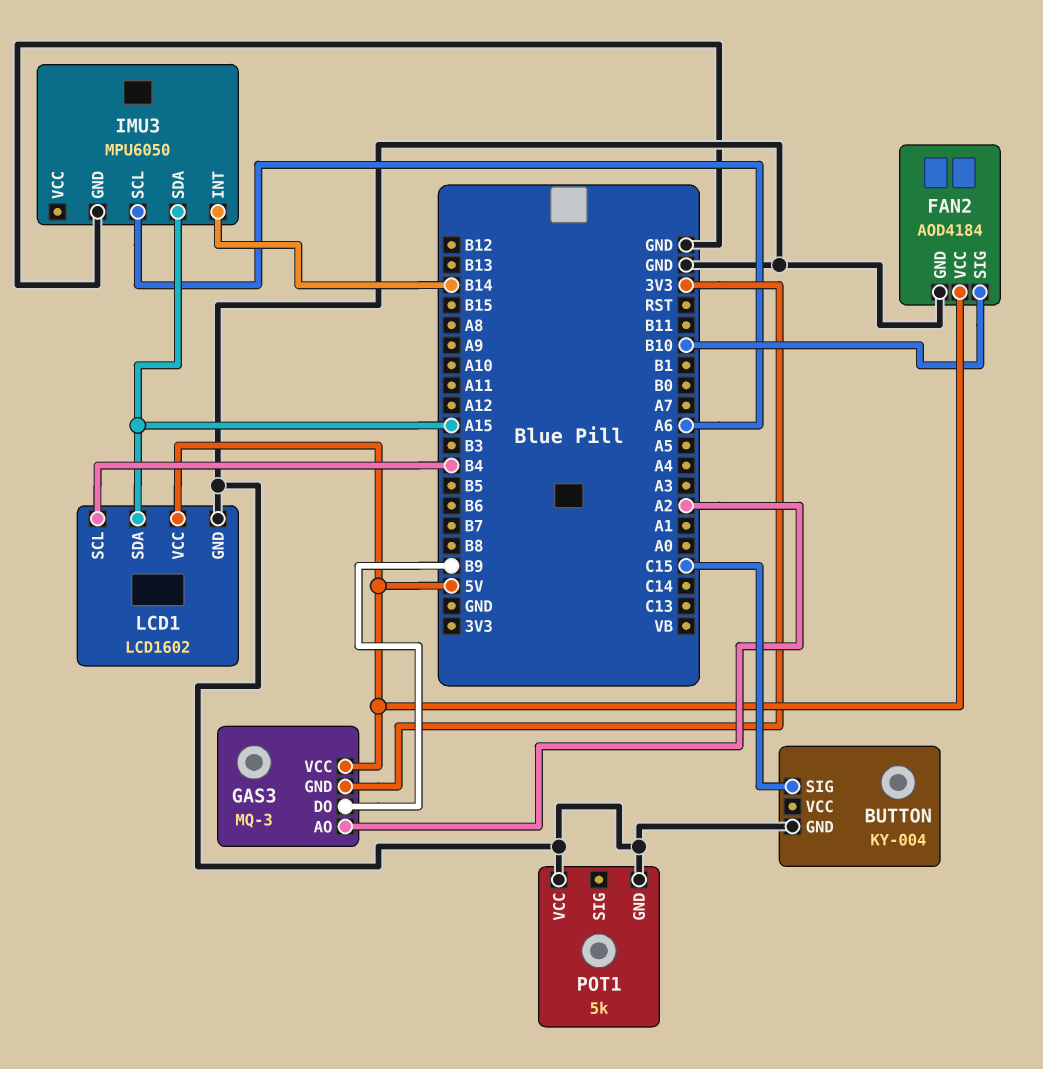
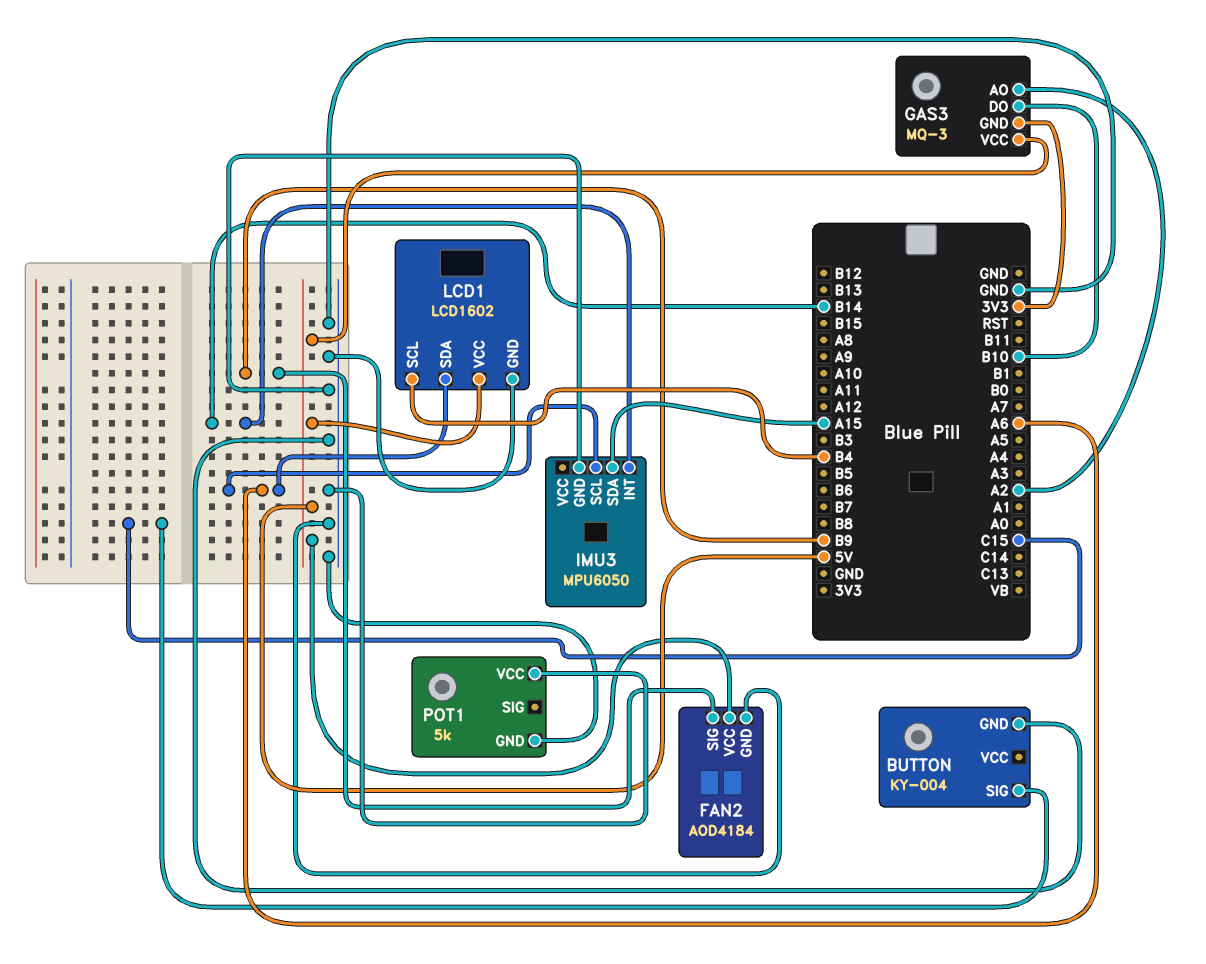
FAN2 pin SIG: B10 -> B9
GAS3 pin DO: B9 -> B10
LCD1 pin SDA: A15 -> A6

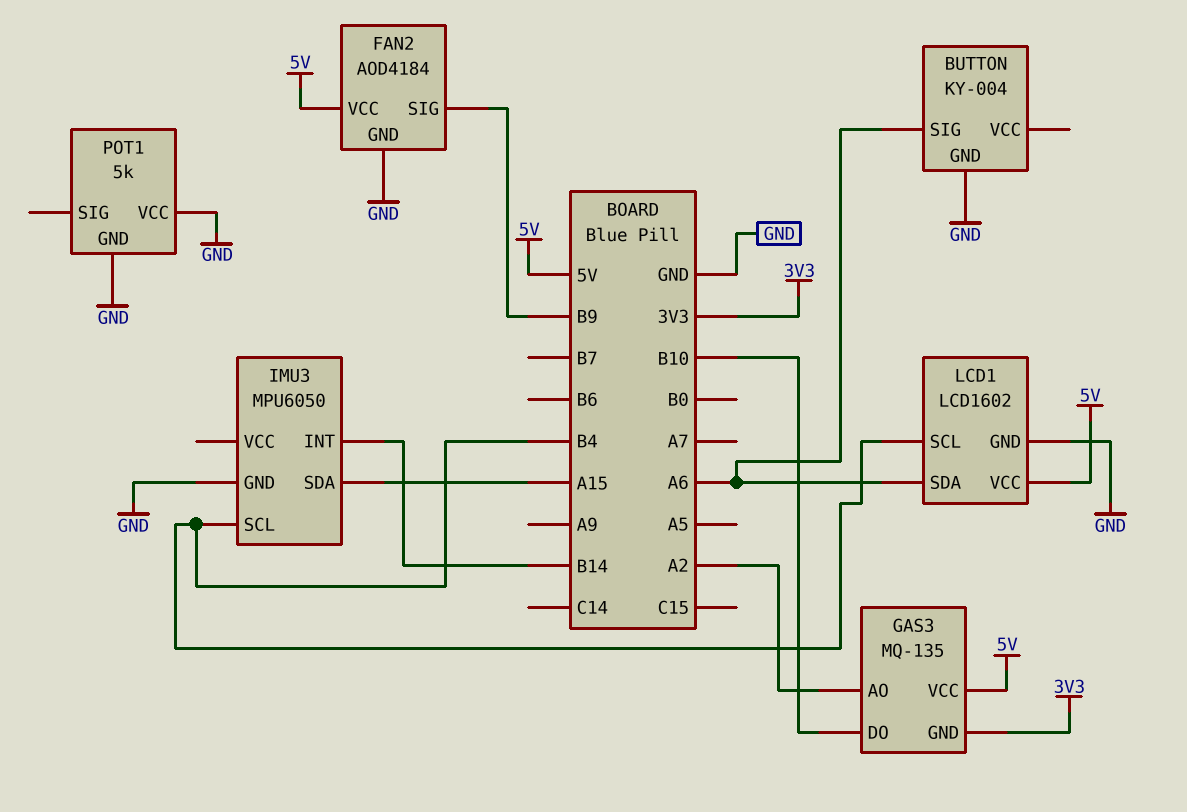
BUTTON pin SIG: C15 -> A6
GAS3: MQ-3 -> MQ-135
IMU3 pin SCL: A6 -> B4

